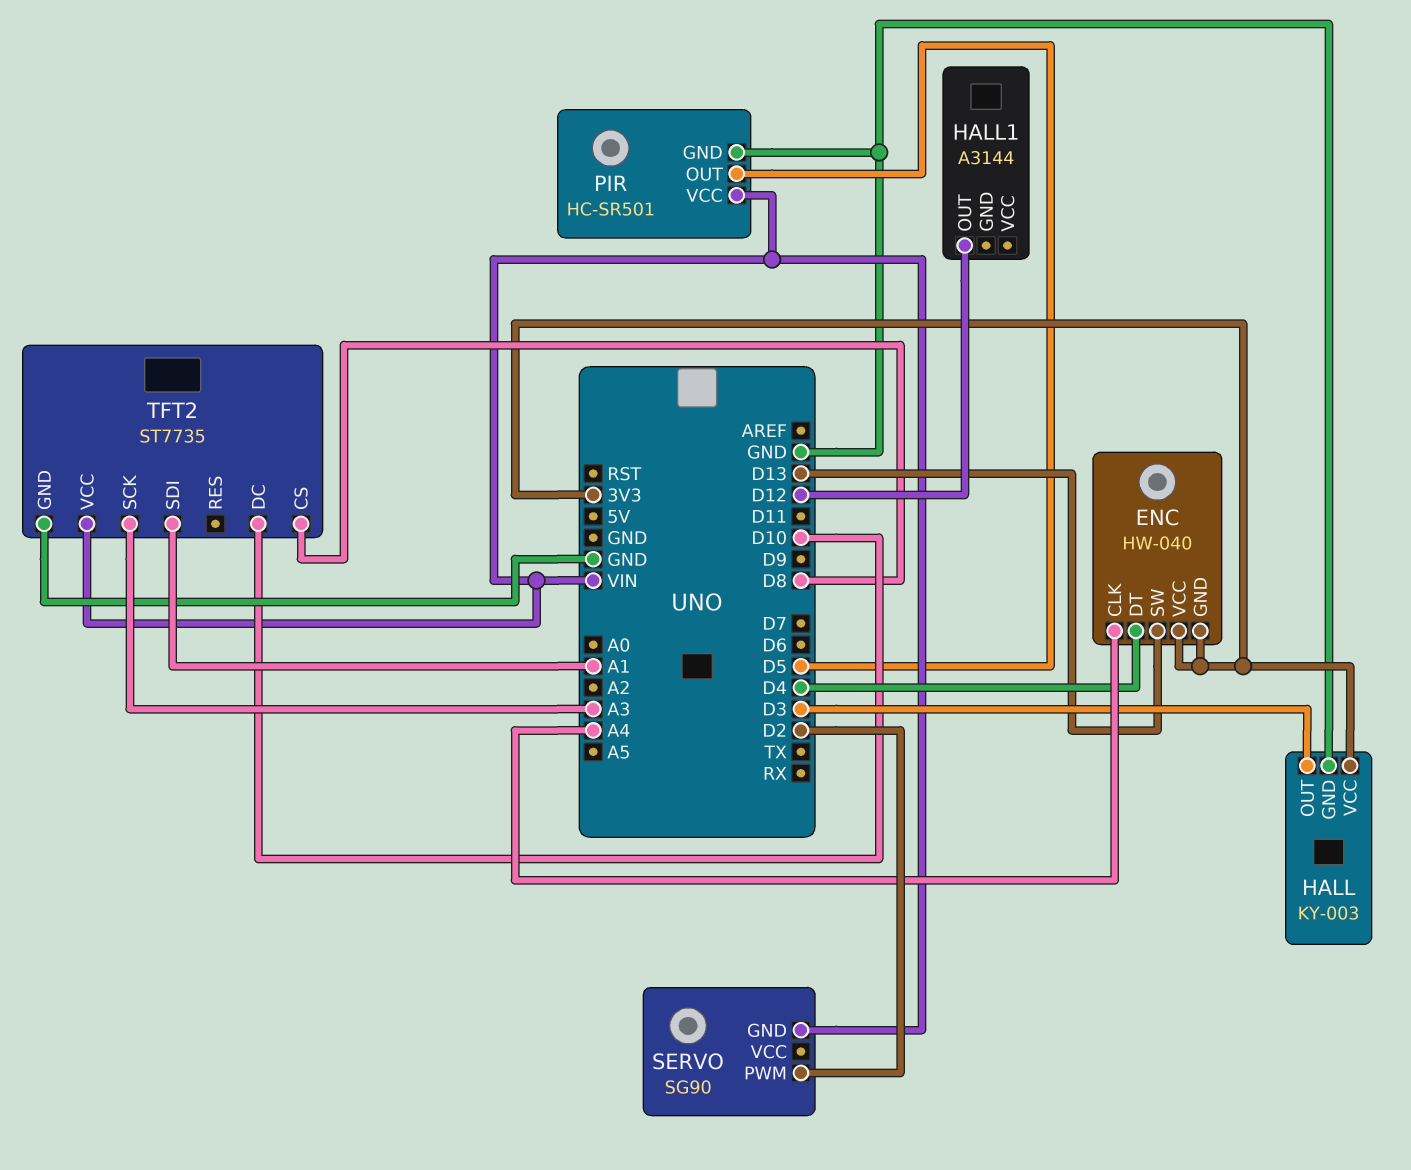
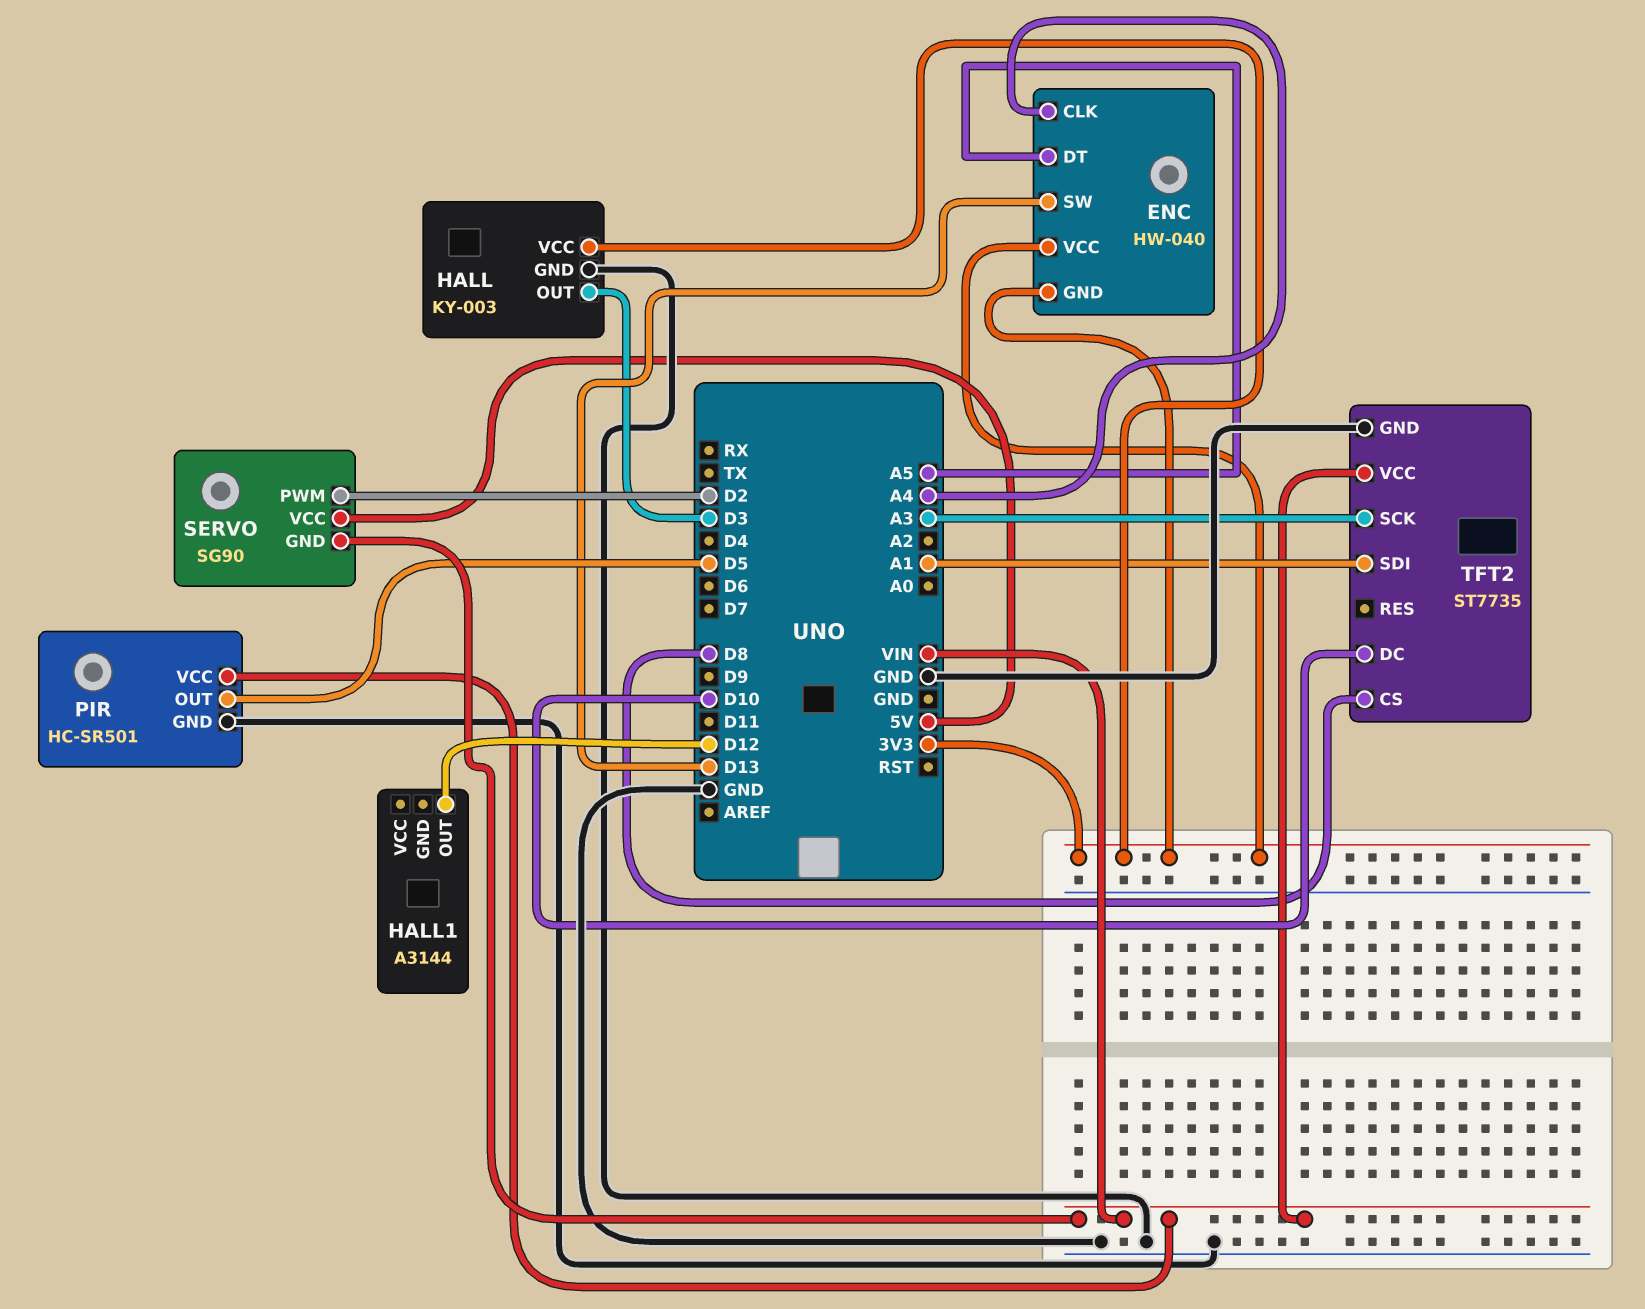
ENC pin DT: D4 -> A5
SERVO pin VCC: none -> 5V

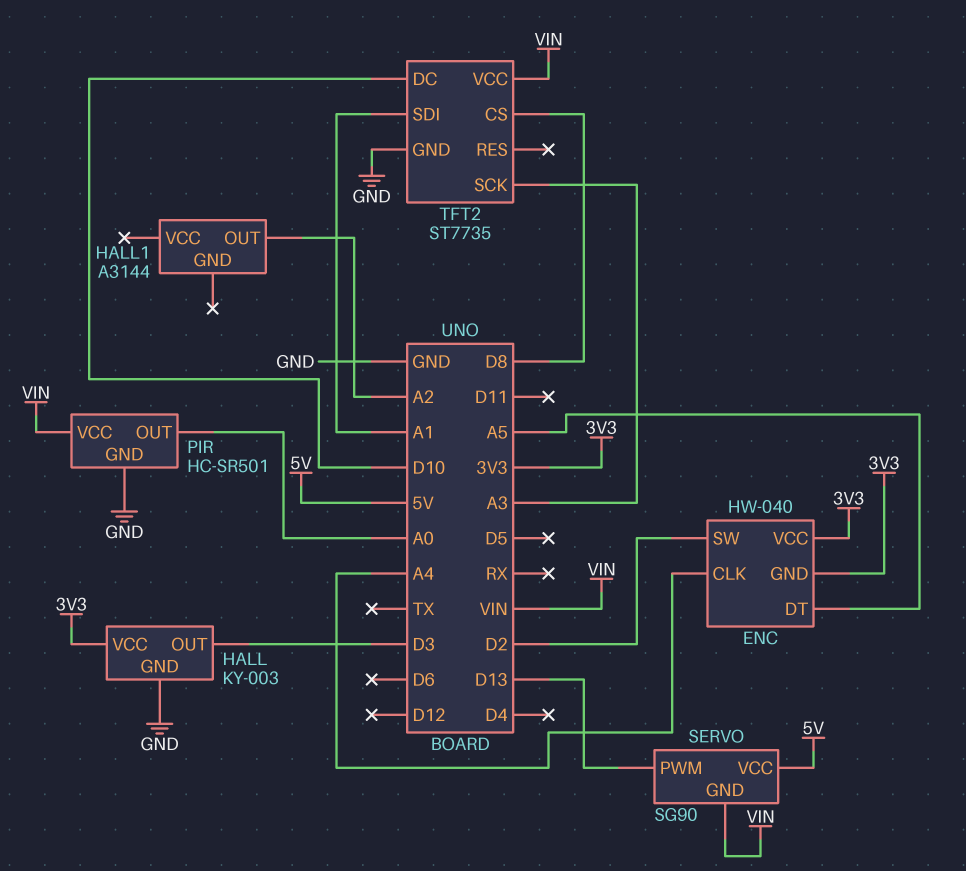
ENC pin SW: D13 -> D2
HALL1 pin OUT: D12 -> A2
PIR pin OUT: D5 -> A0
SERVO pin PWM: D2 -> D13

